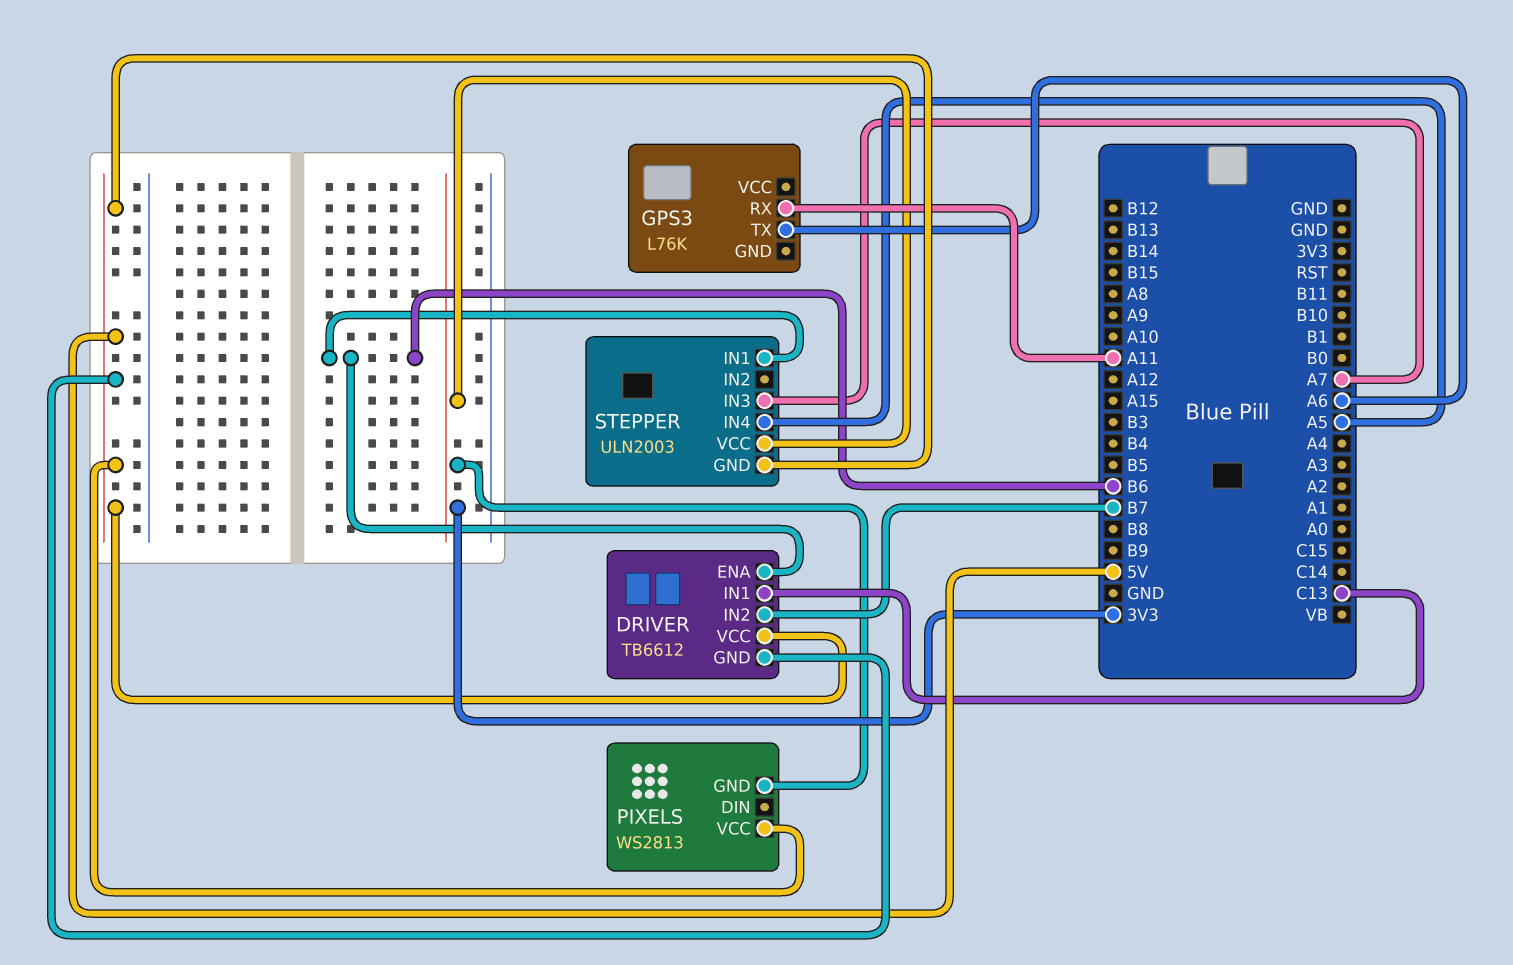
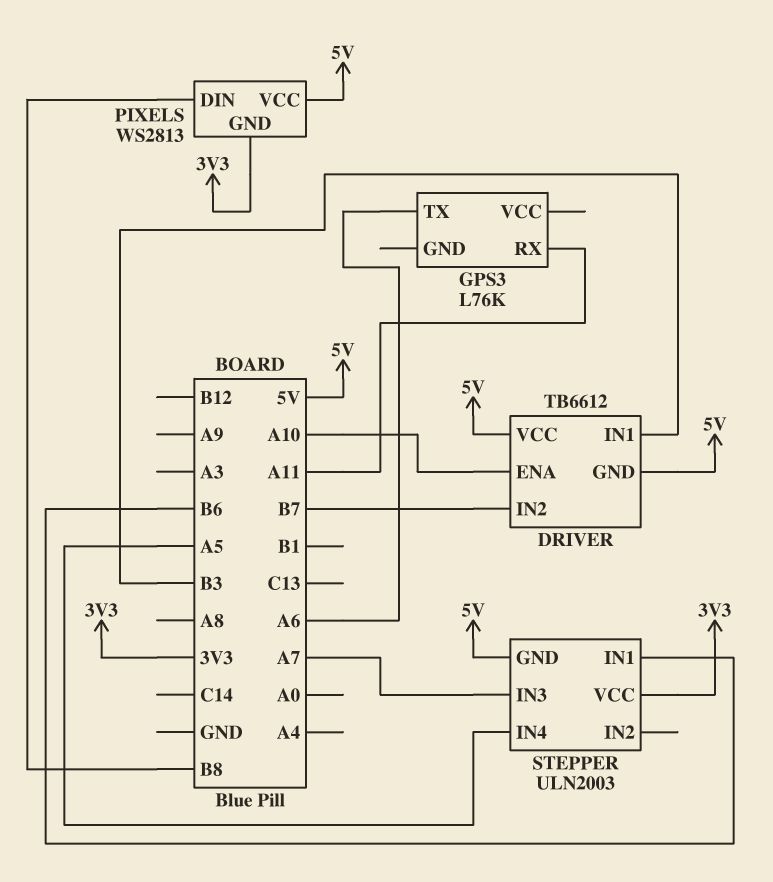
DRIVER pin ENA: B6 -> A10
DRIVER pin IN1: C13 -> B3
PIXELS pin DIN: none -> B8

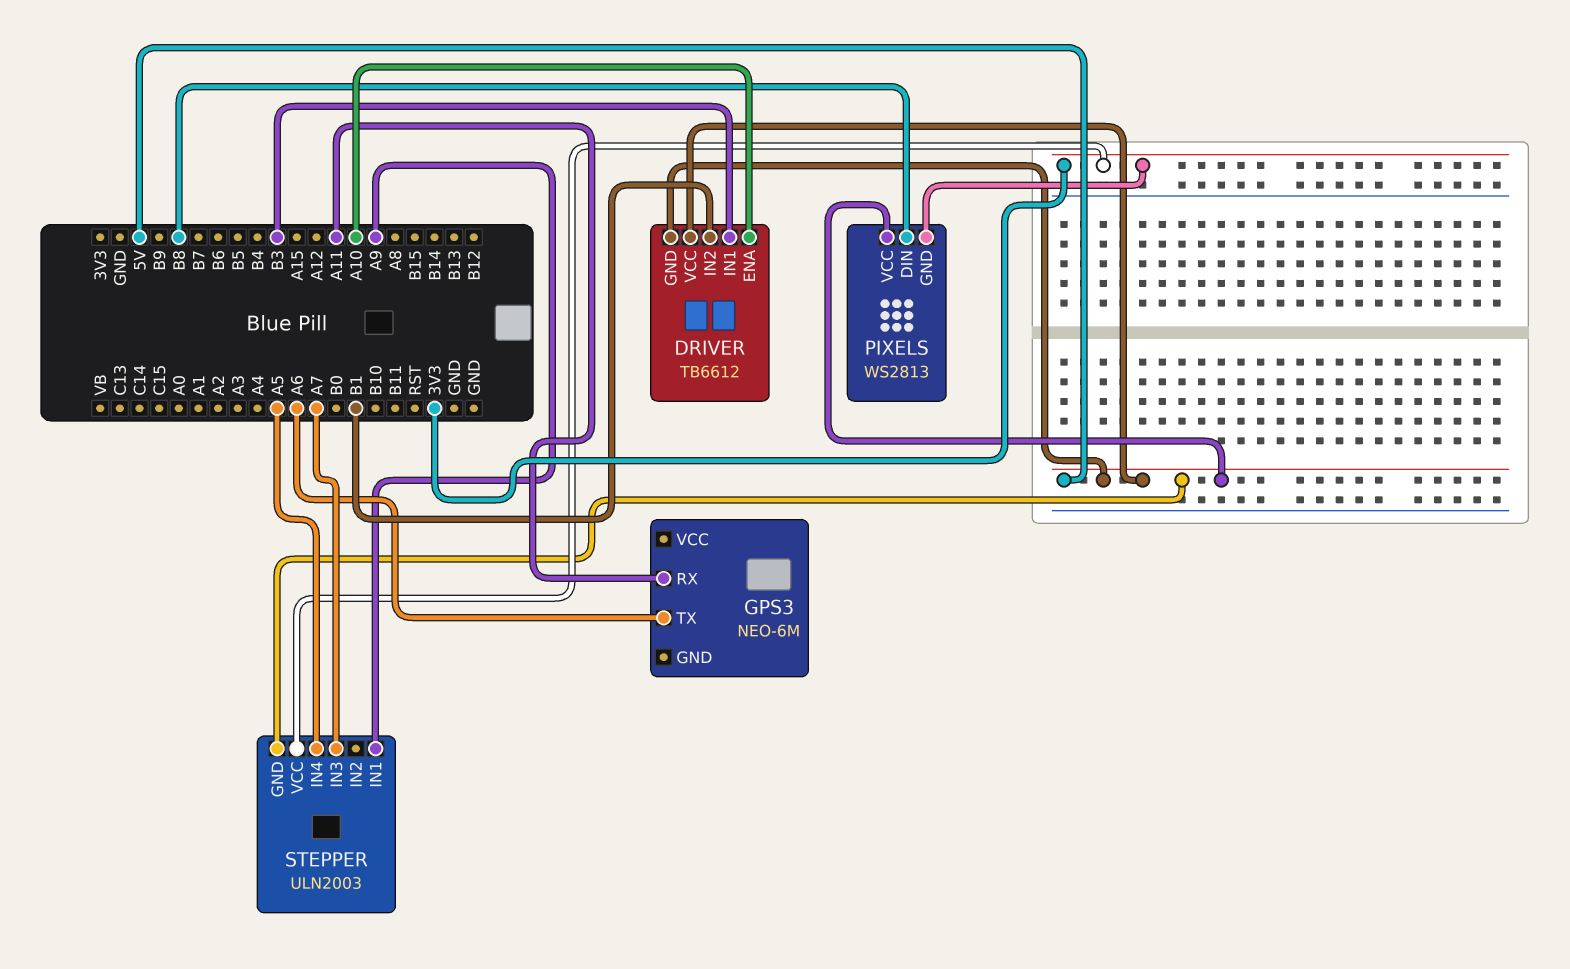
DRIVER pin IN2: B7 -> B1
GPS3: L76K -> NEO-6M
STEPPER pin IN1: B6 -> A9

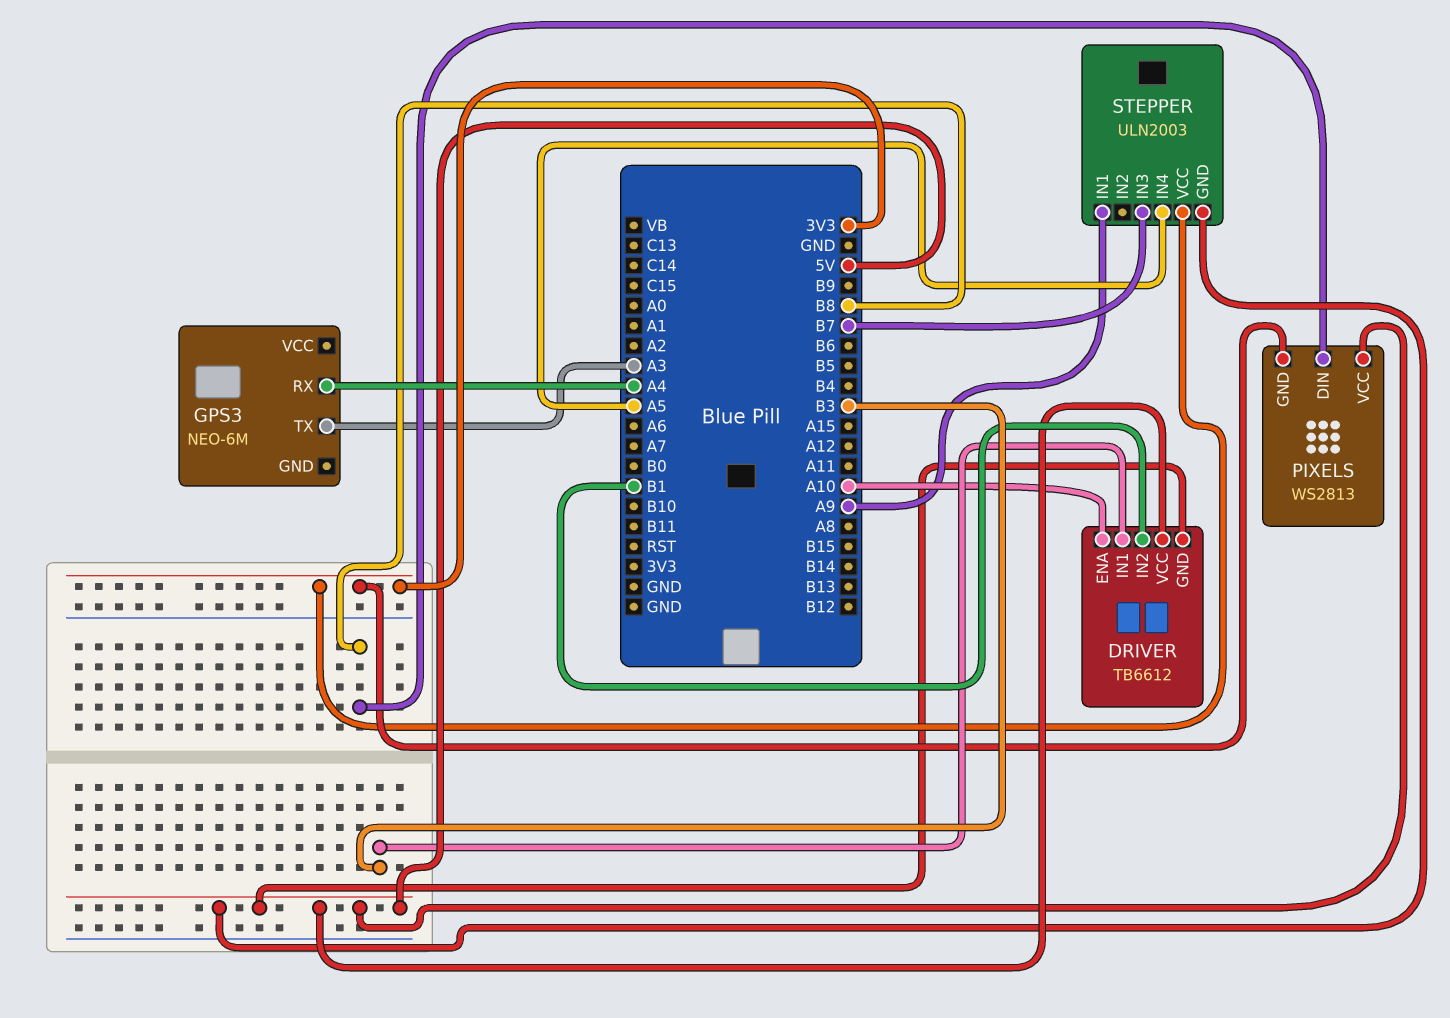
GPS3 pin RX: A11 -> A4
GPS3 pin TX: A6 -> A3
STEPPER pin IN3: A7 -> B7

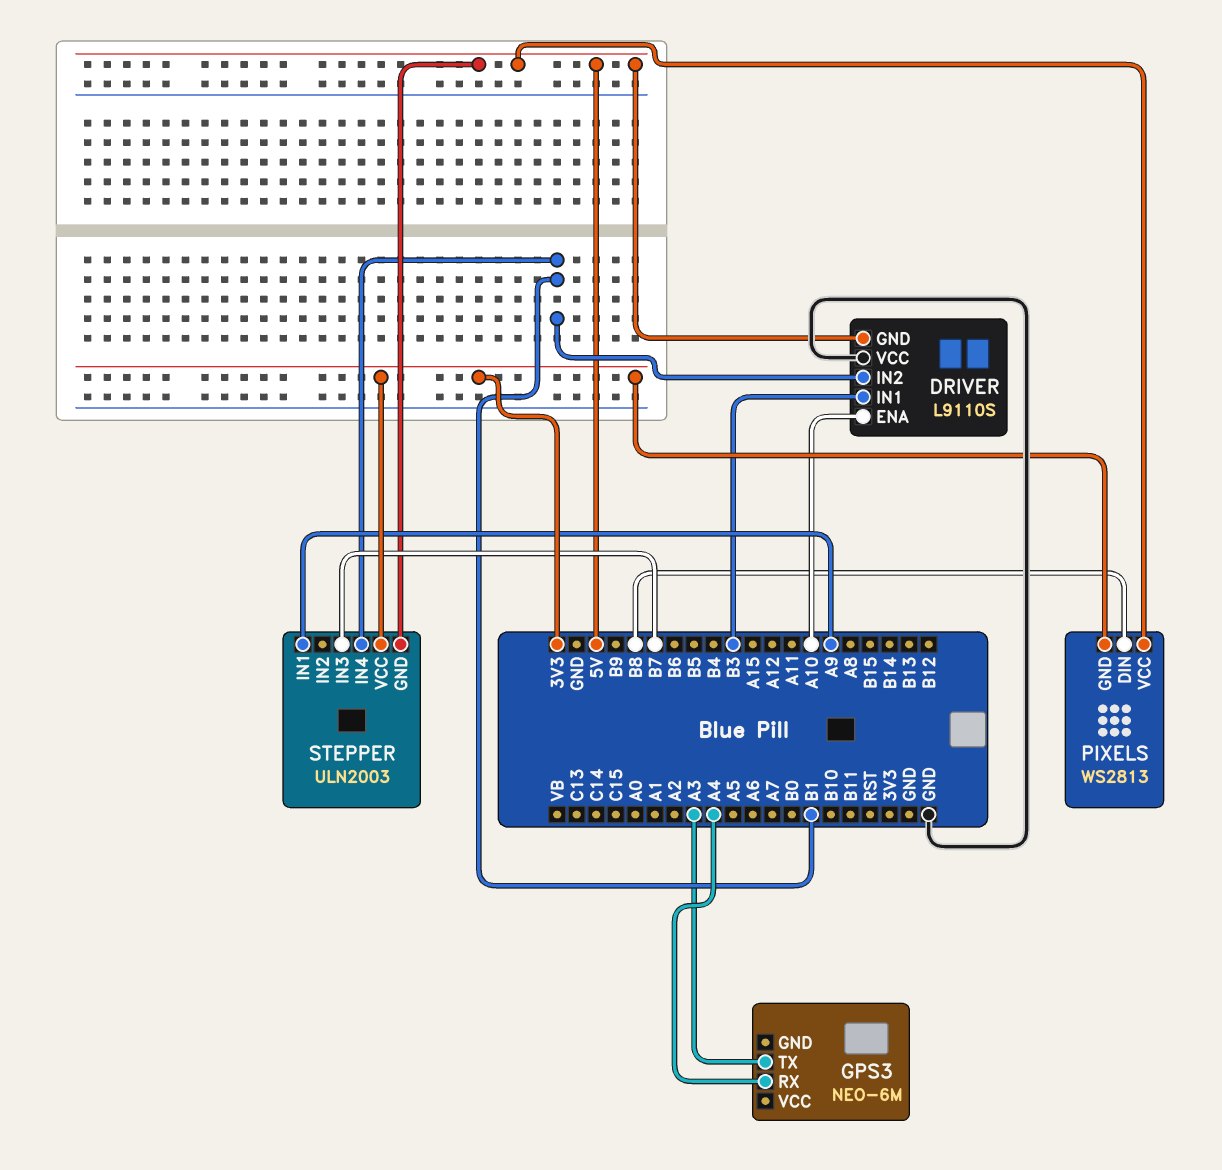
DRIVER: TB6612 -> L9110S
DRIVER pin VCC: 5V -> GND
STEPPER pin IN4: A5 -> B1

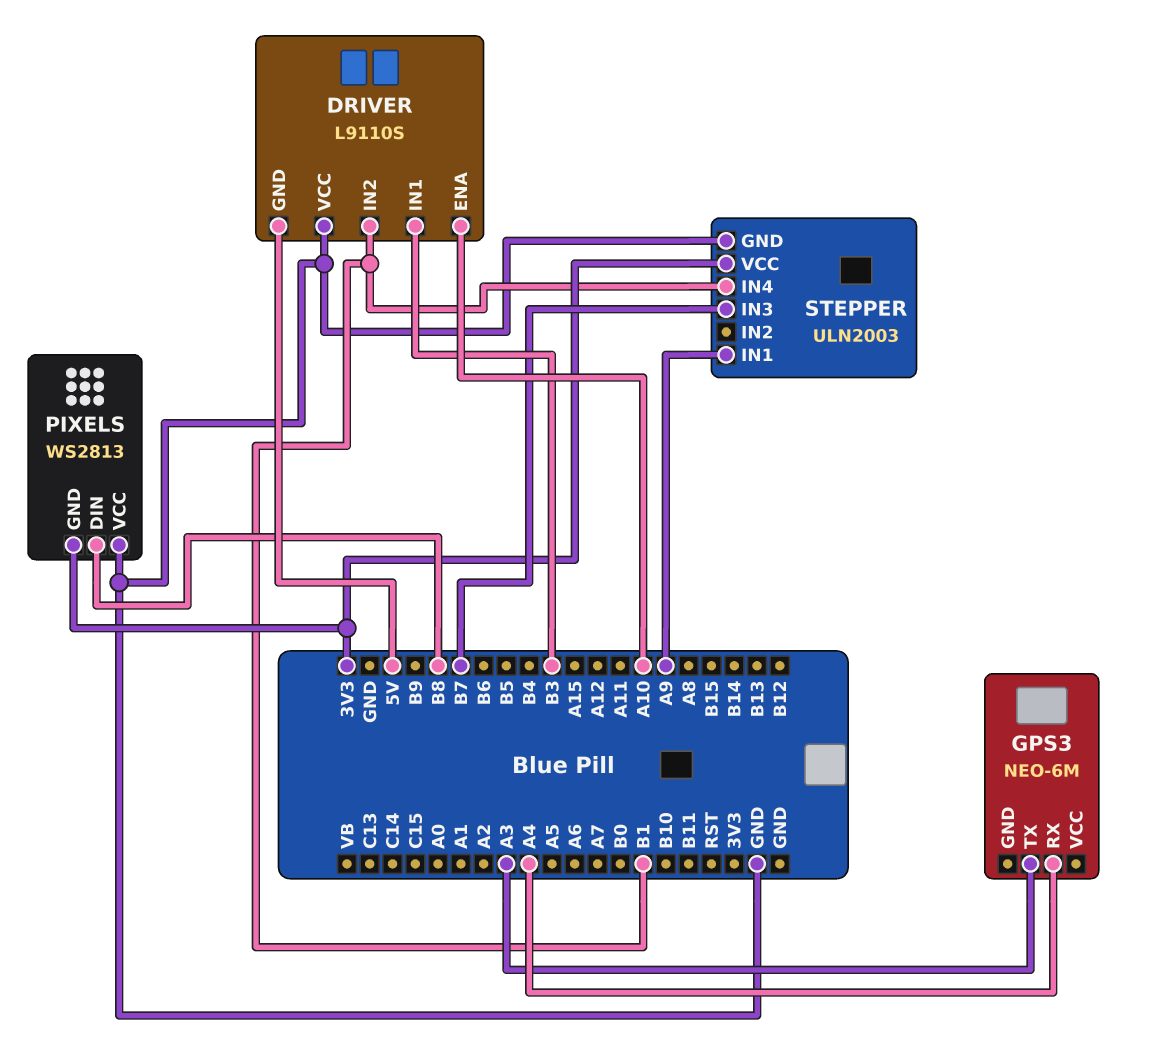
PIXELS pin VCC: 5V -> GND
STEPPER pin GND: 5V -> GND

